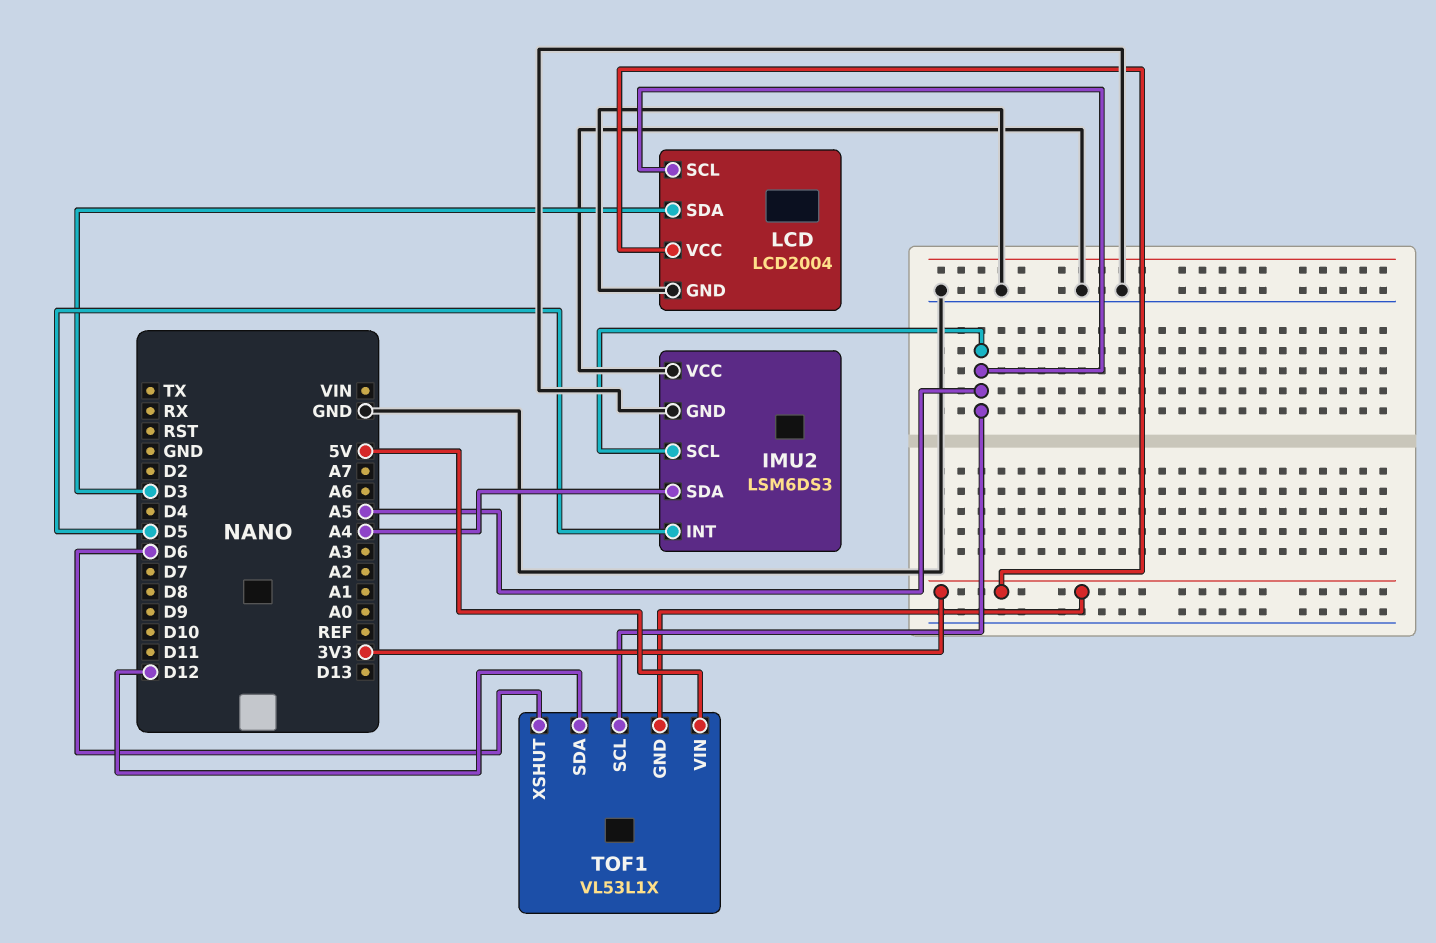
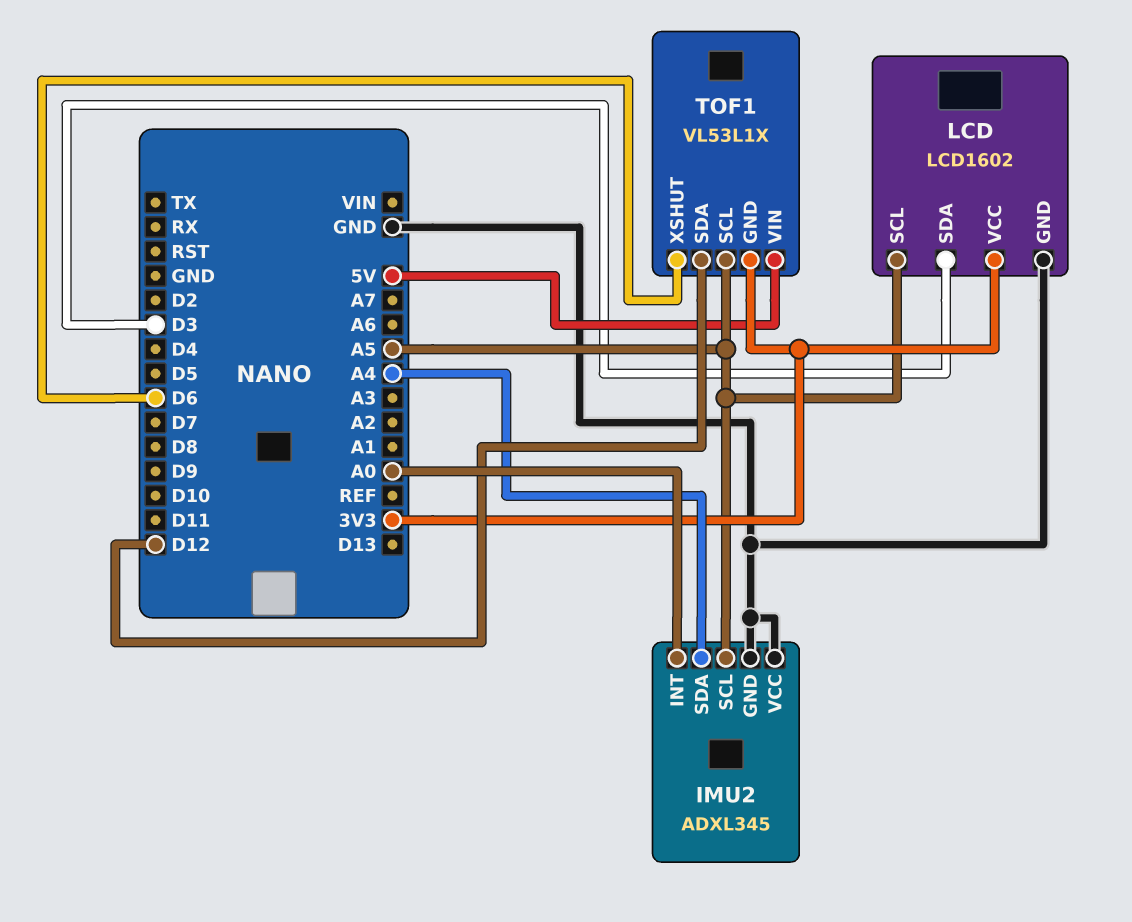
IMU2: LSM6DS3 -> ADXL345
IMU2 pin INT: D5 -> A0
LCD: LCD2004 -> LCD1602

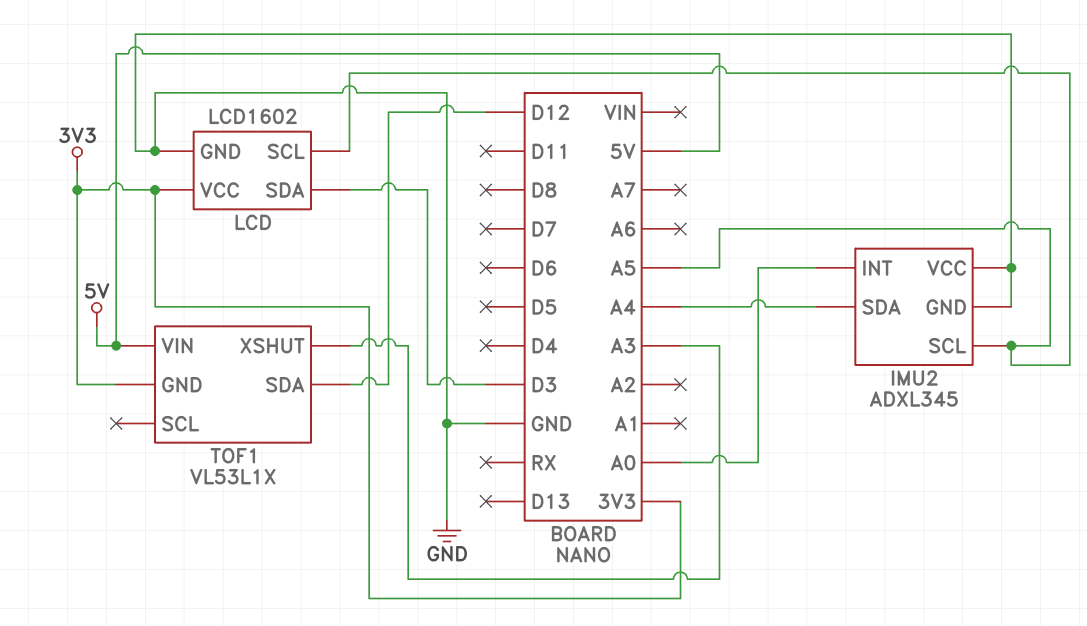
TOF1 pin SCL: A5 -> none
TOF1 pin XSHUT: D6 -> A3

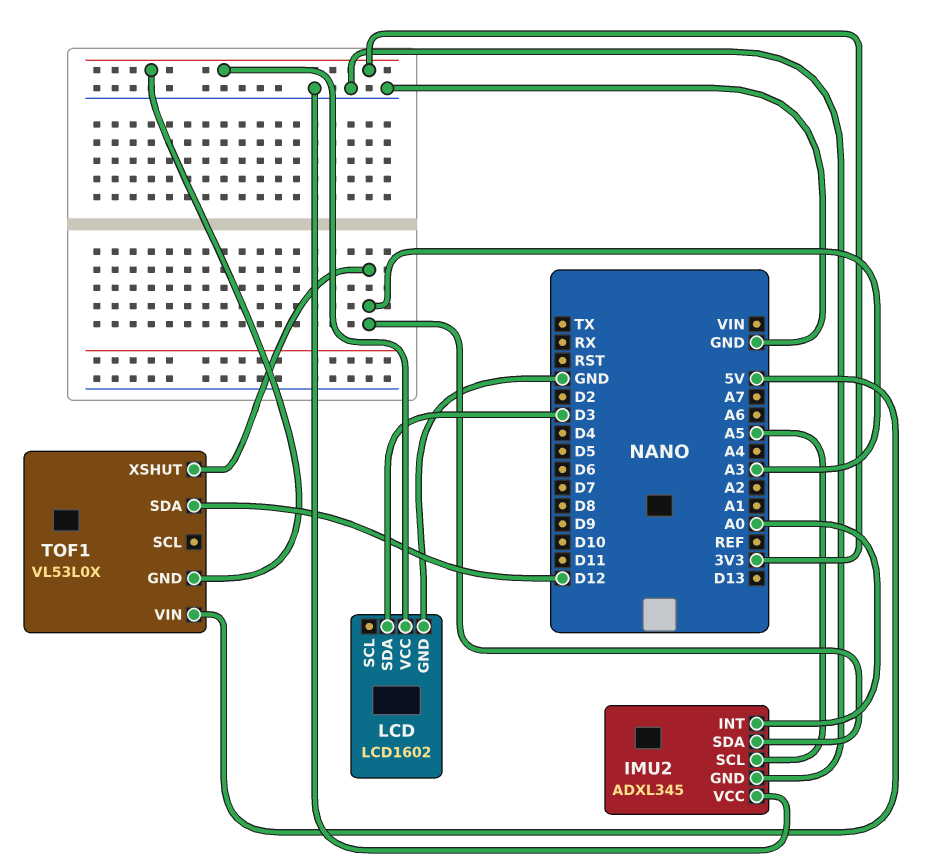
IMU2 pin SDA: A4 -> A3
LCD pin SCL: A5 -> none
TOF1: VL53L1X -> VL53L0X

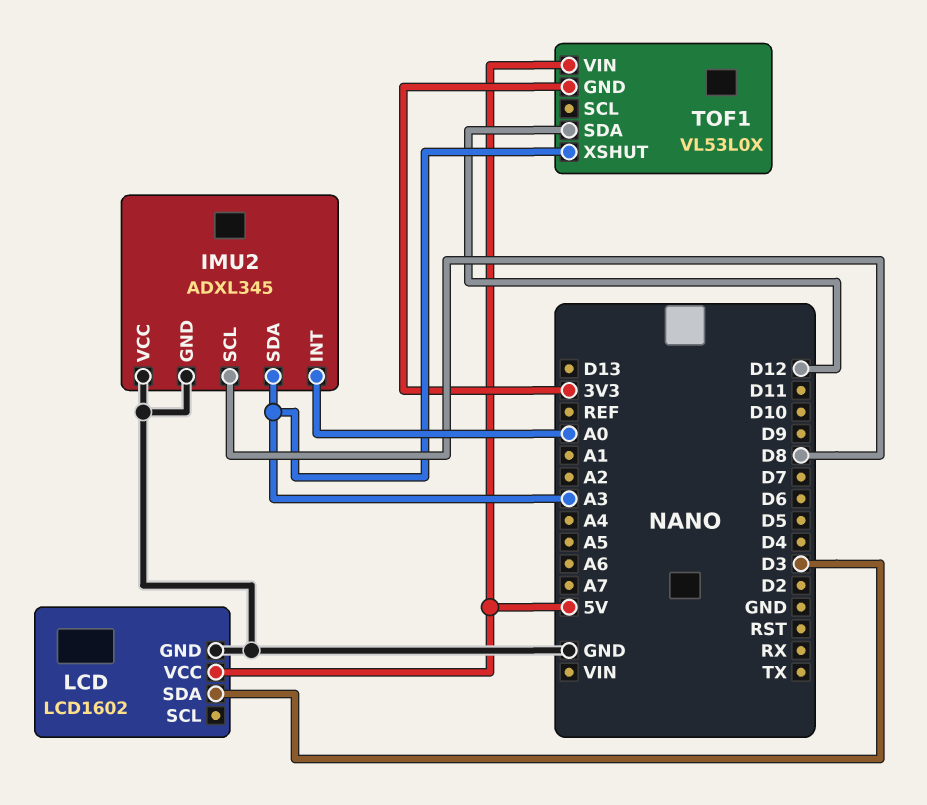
IMU2 pin SCL: A5 -> D8
LCD pin VCC: 3V3 -> 5V

